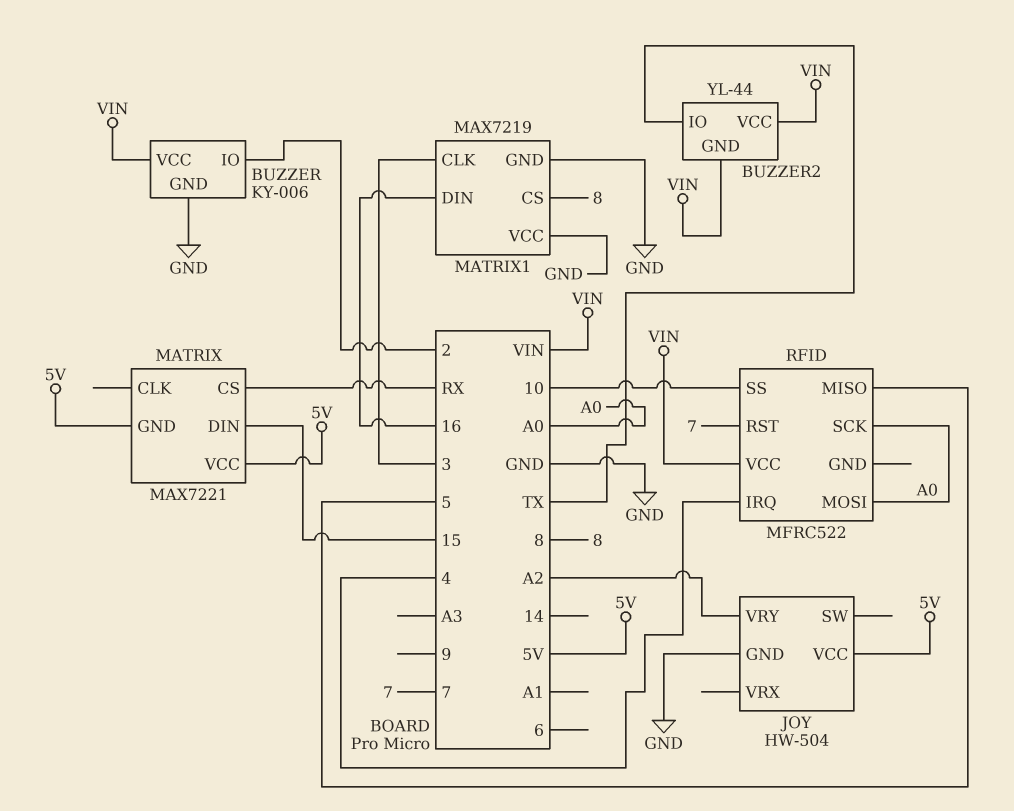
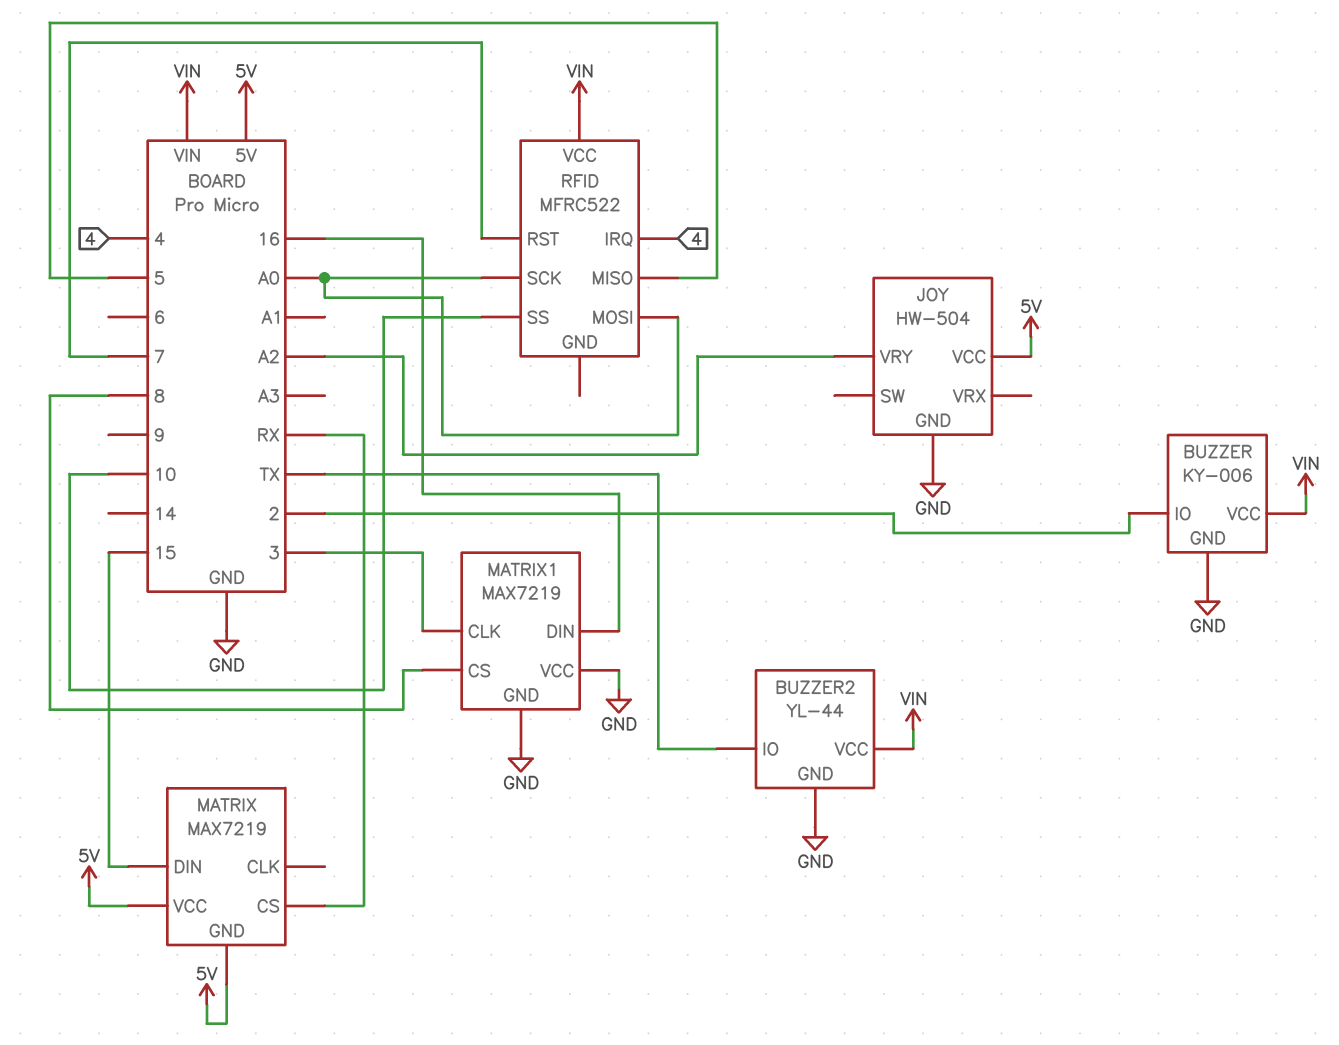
BUZZER2 pin GND: VIN -> GND
MATRIX: MAX7221 -> MAX7219

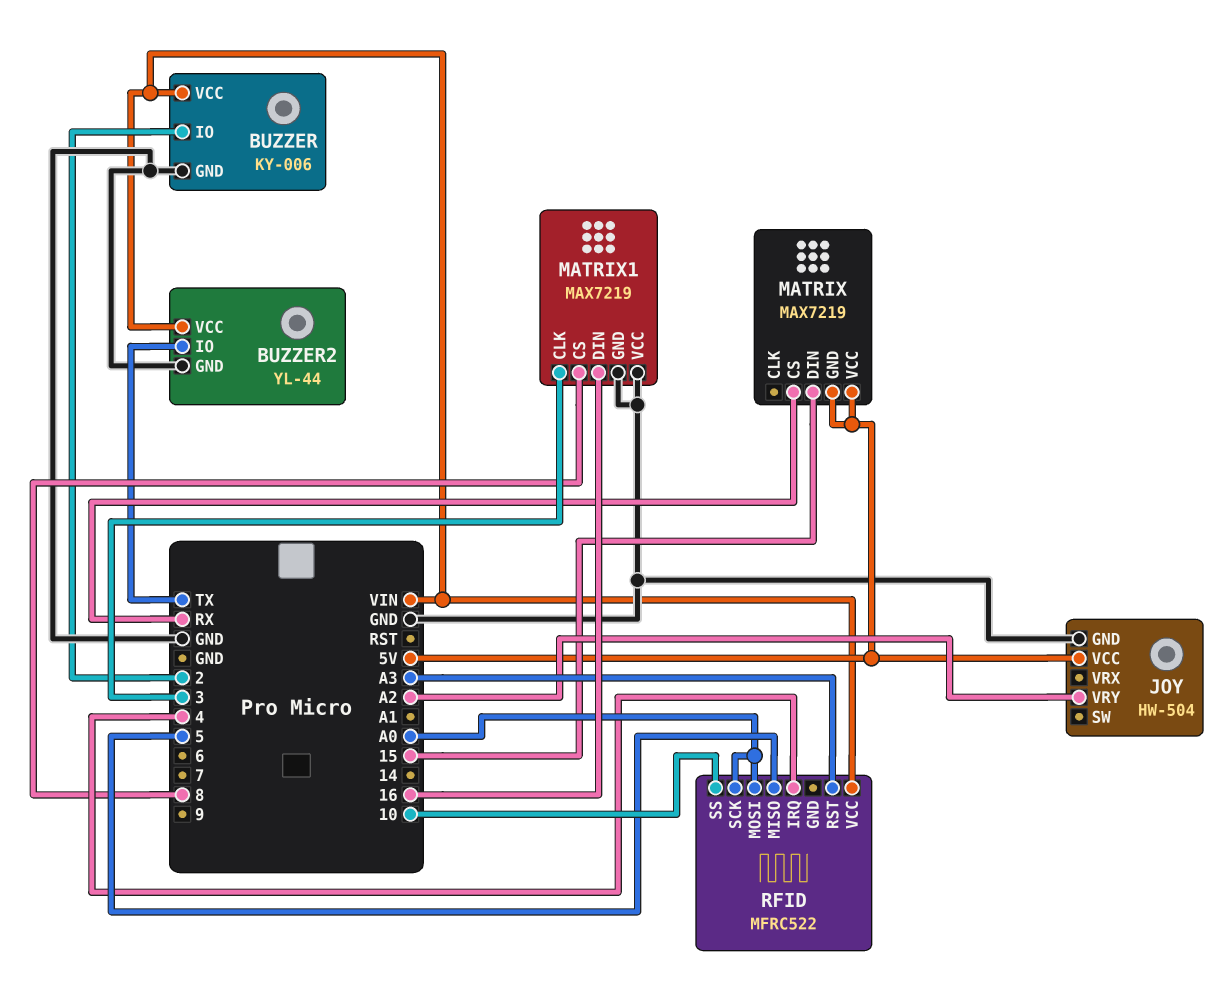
RFID pin RST: 7 -> A3

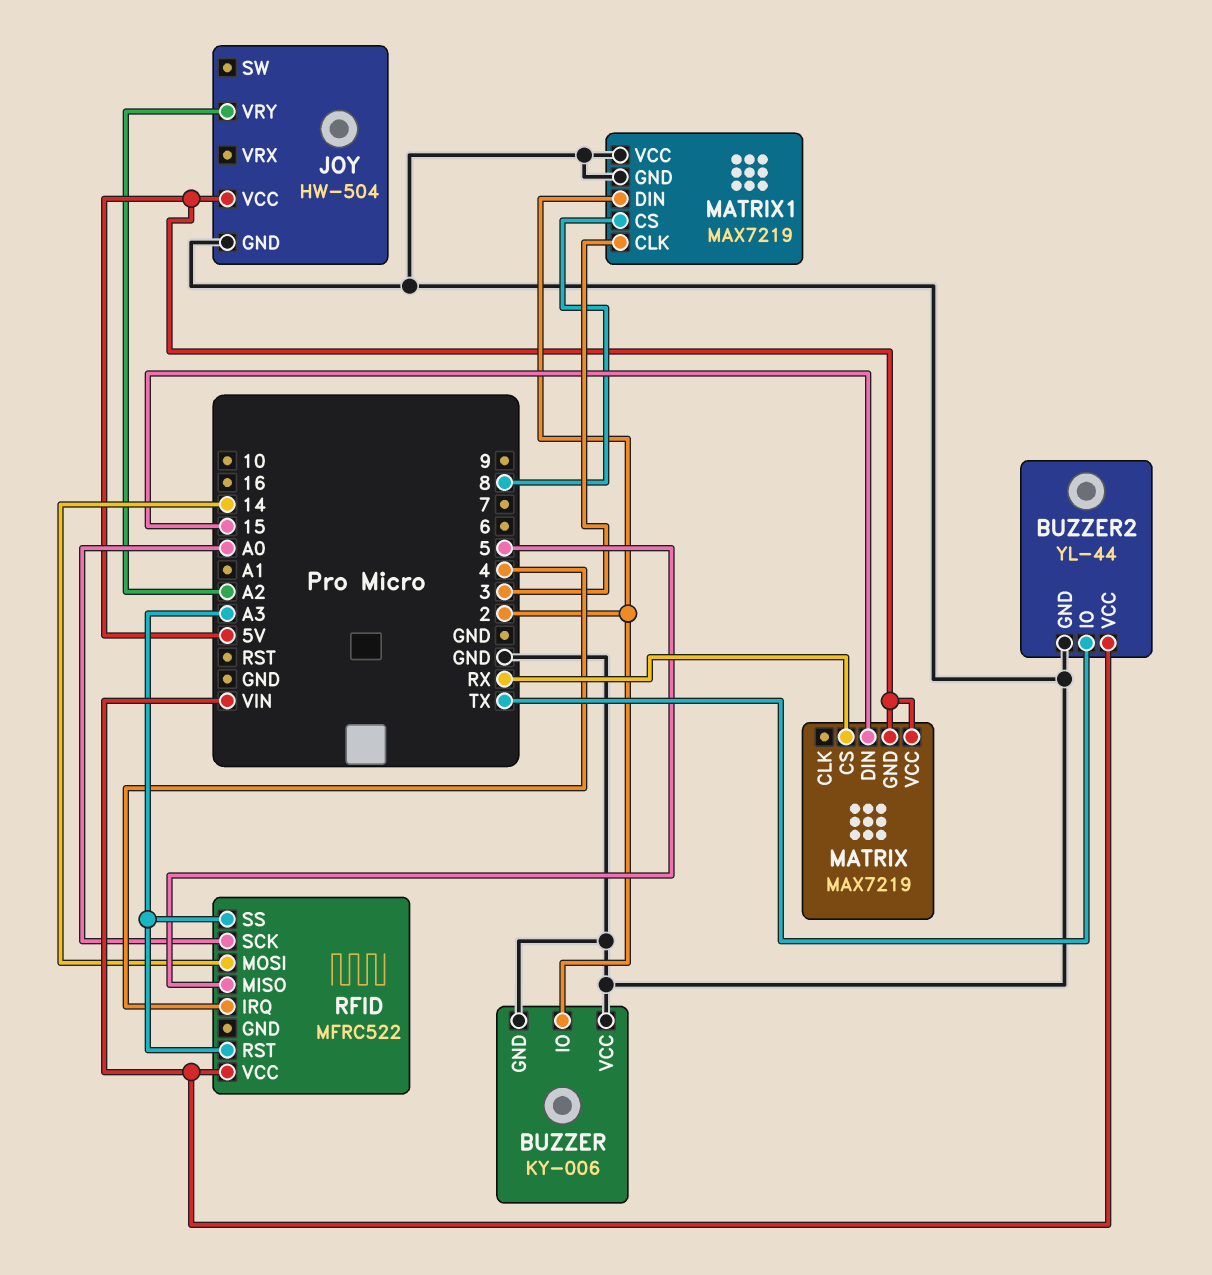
BUZZER pin VCC: VIN -> GND
MATRIX1 pin DIN: 16 -> 2
RFID pin MOSI: A0 -> 14
RFID pin SS: 10 -> A3

